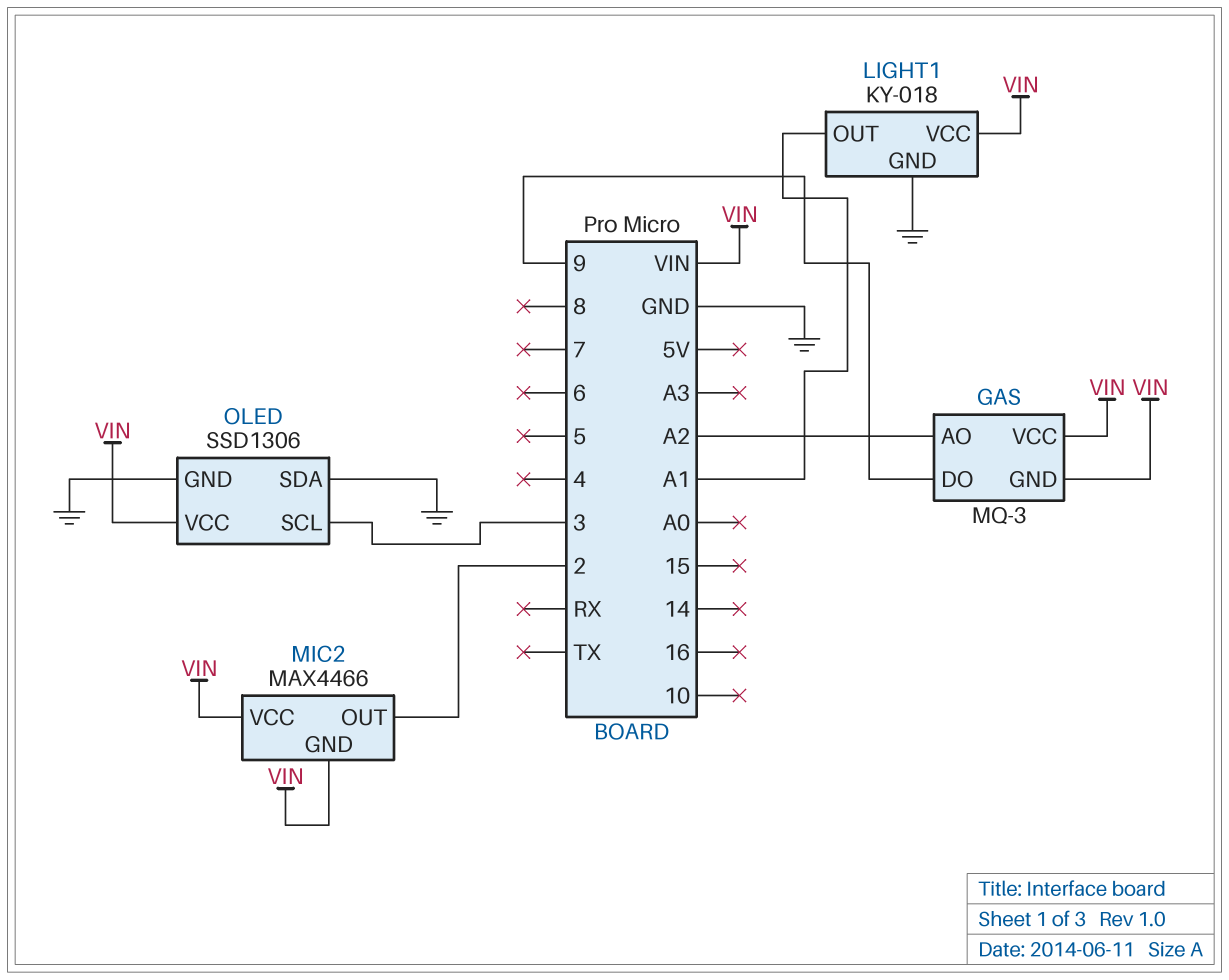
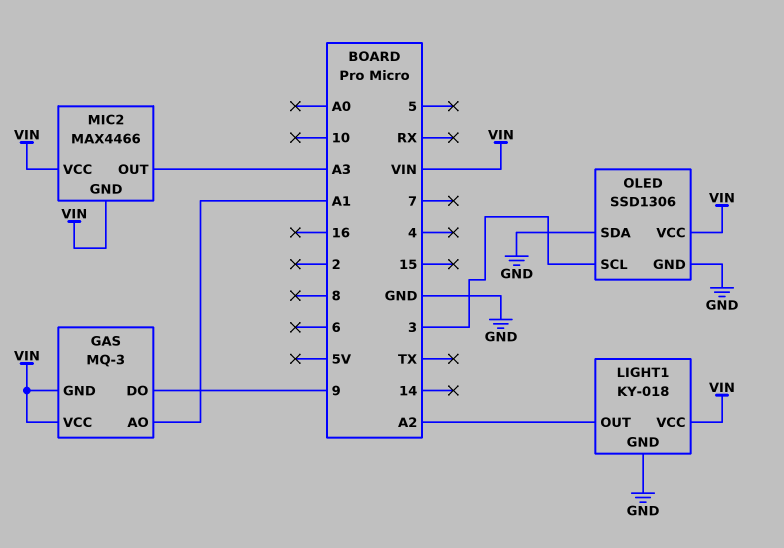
GAS pin AO: A2 -> A1
LIGHT1 pin OUT: A1 -> A2
MIC2 pin OUT: 2 -> A3

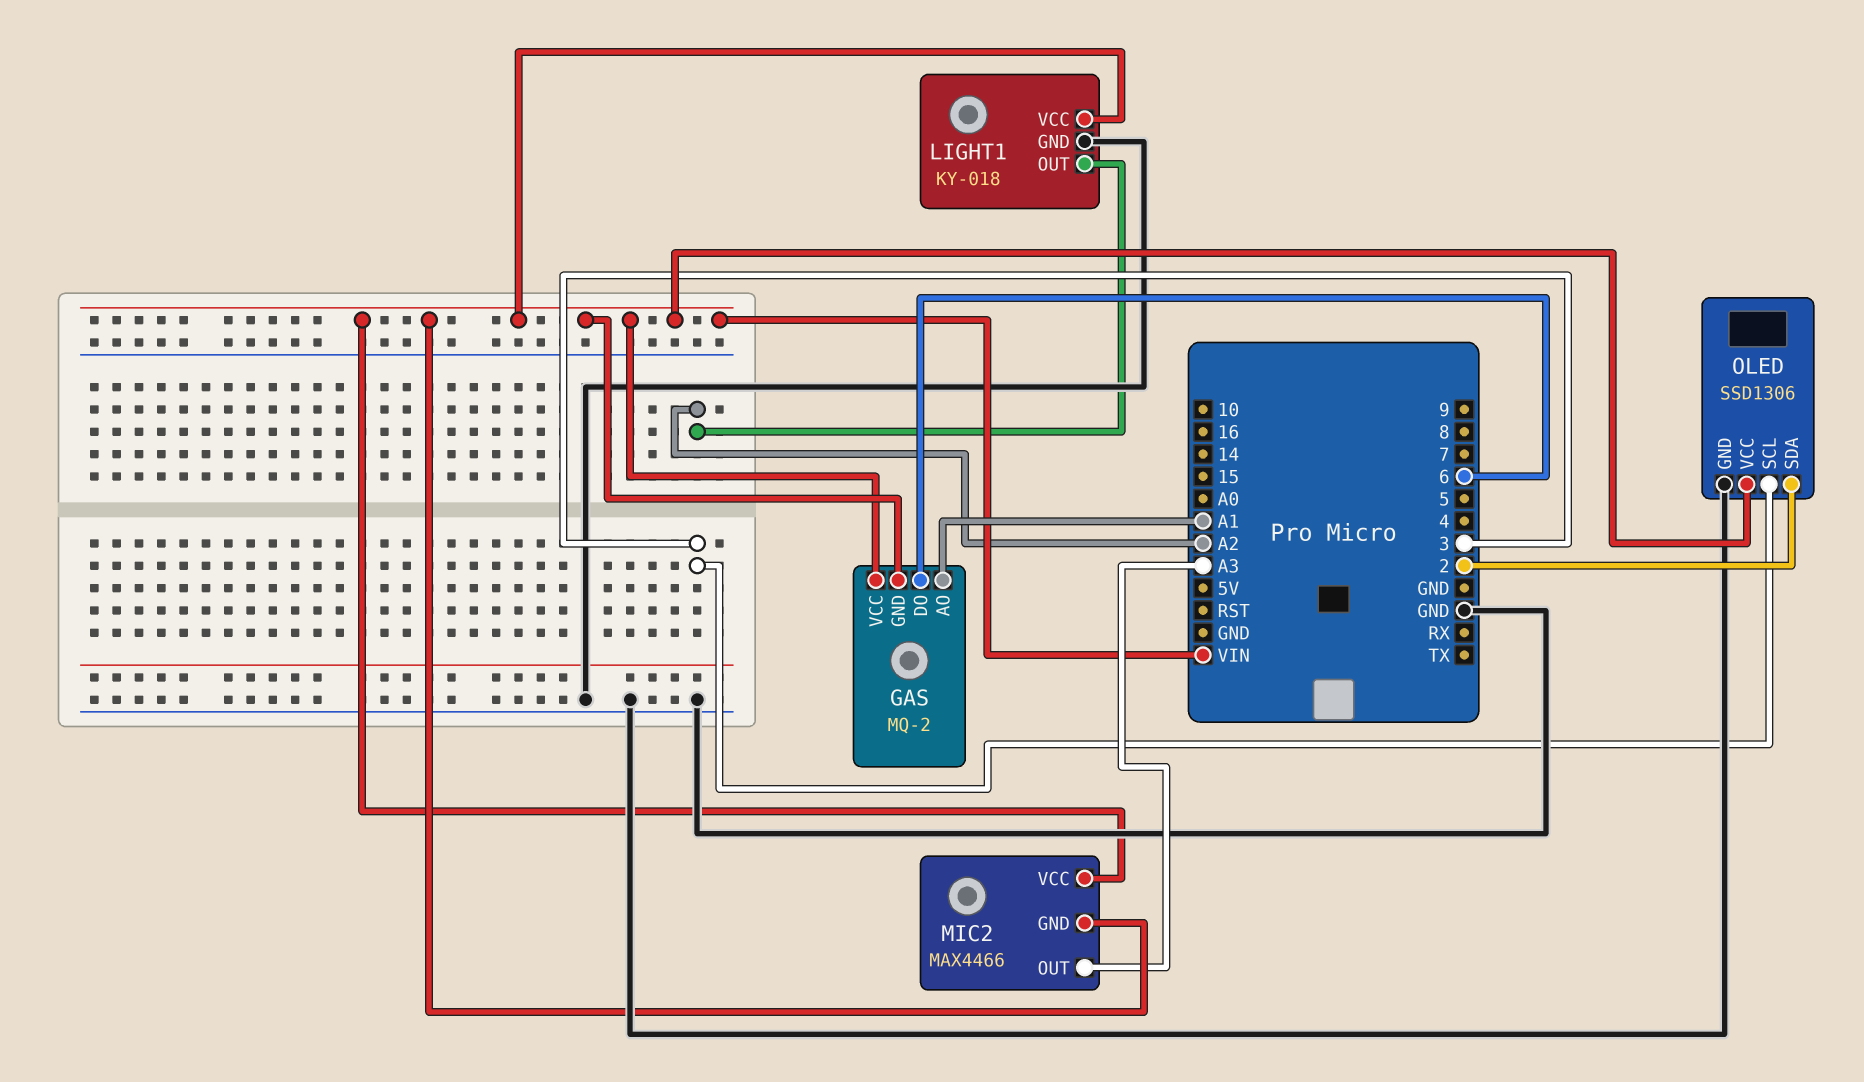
GAS: MQ-3 -> MQ-2
GAS pin DO: 9 -> 6
OLED pin SDA: GND -> 2

